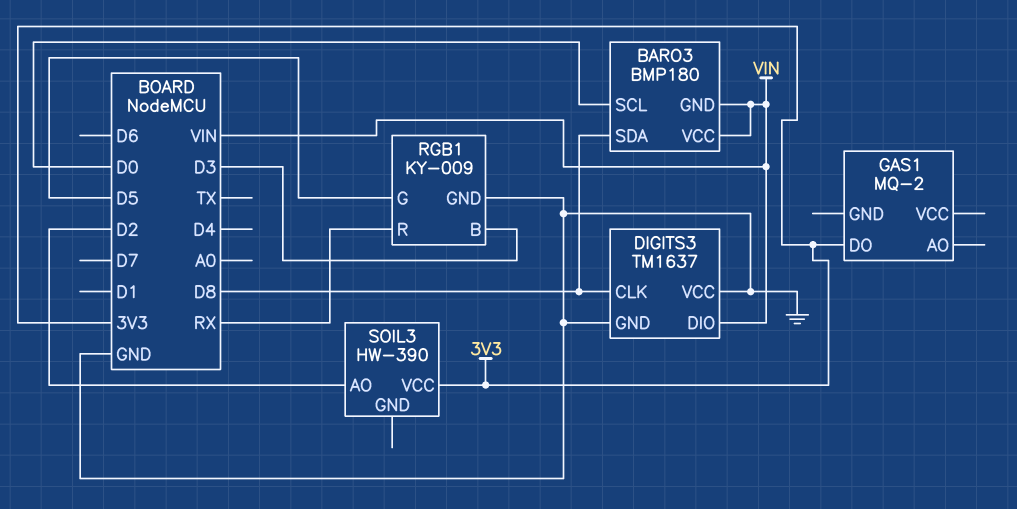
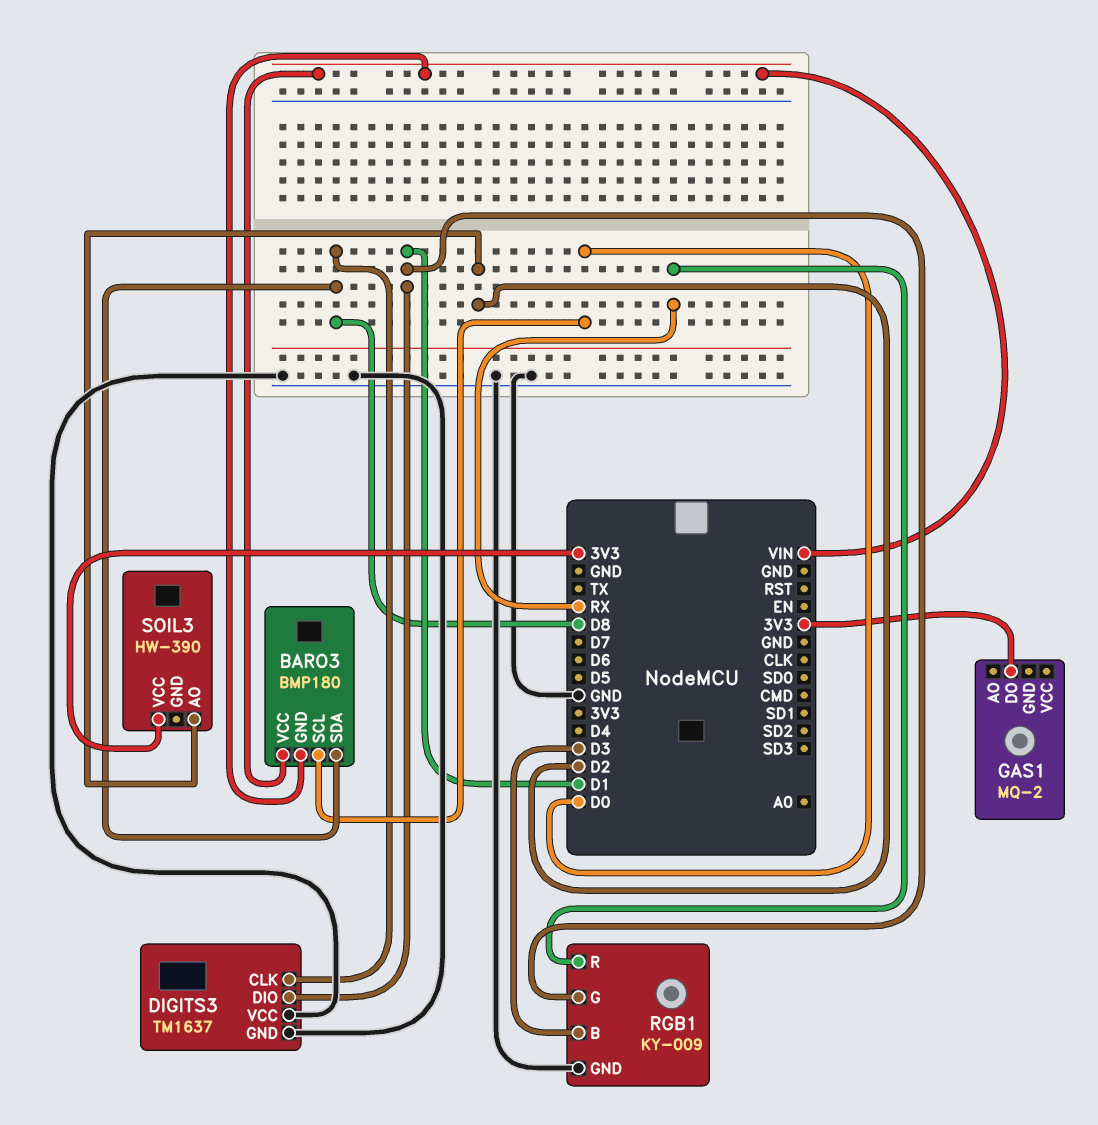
DIGITS3 pin DIO: VIN -> D1
RGB1 pin G: D5 -> D1

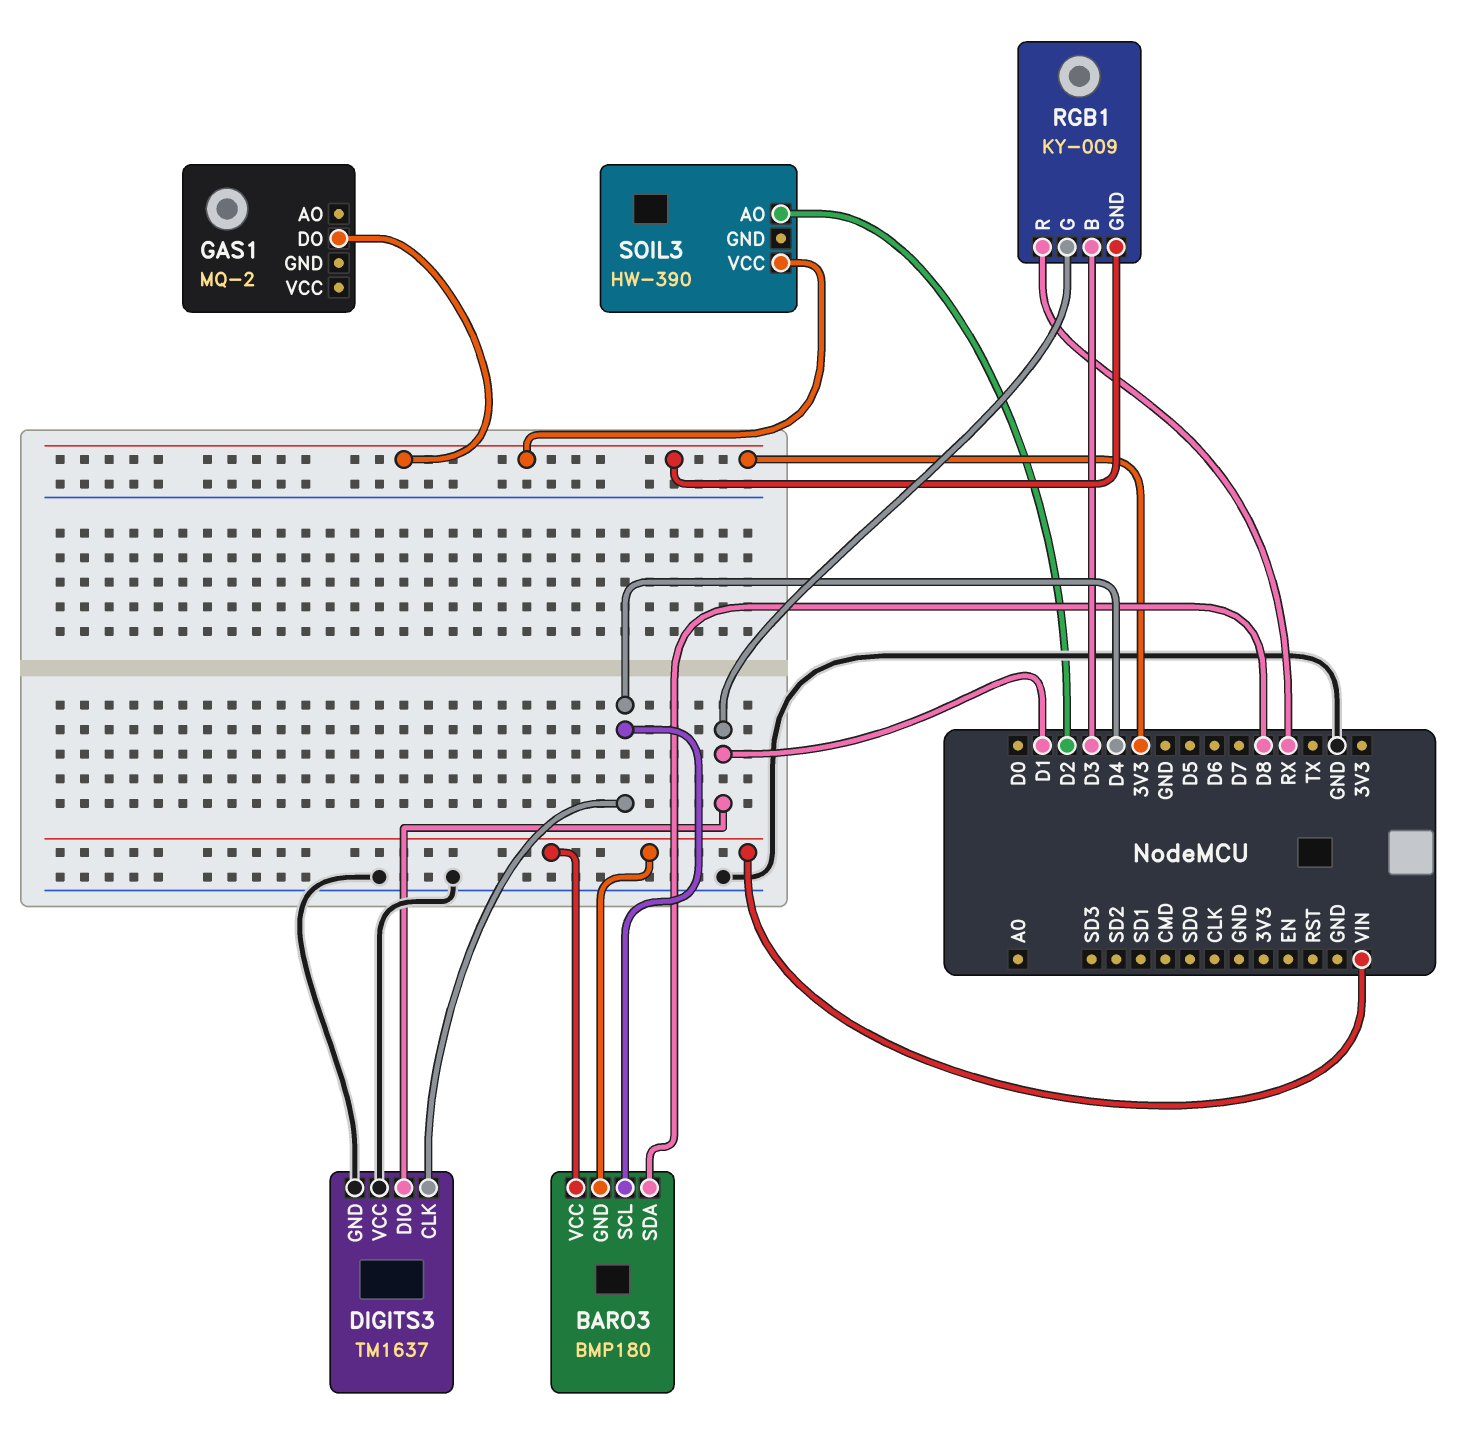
BARO3 pin SCL: D0 -> D4
DIGITS3 pin CLK: D8 -> D4
RGB1 pin GND: GND -> 3V3

